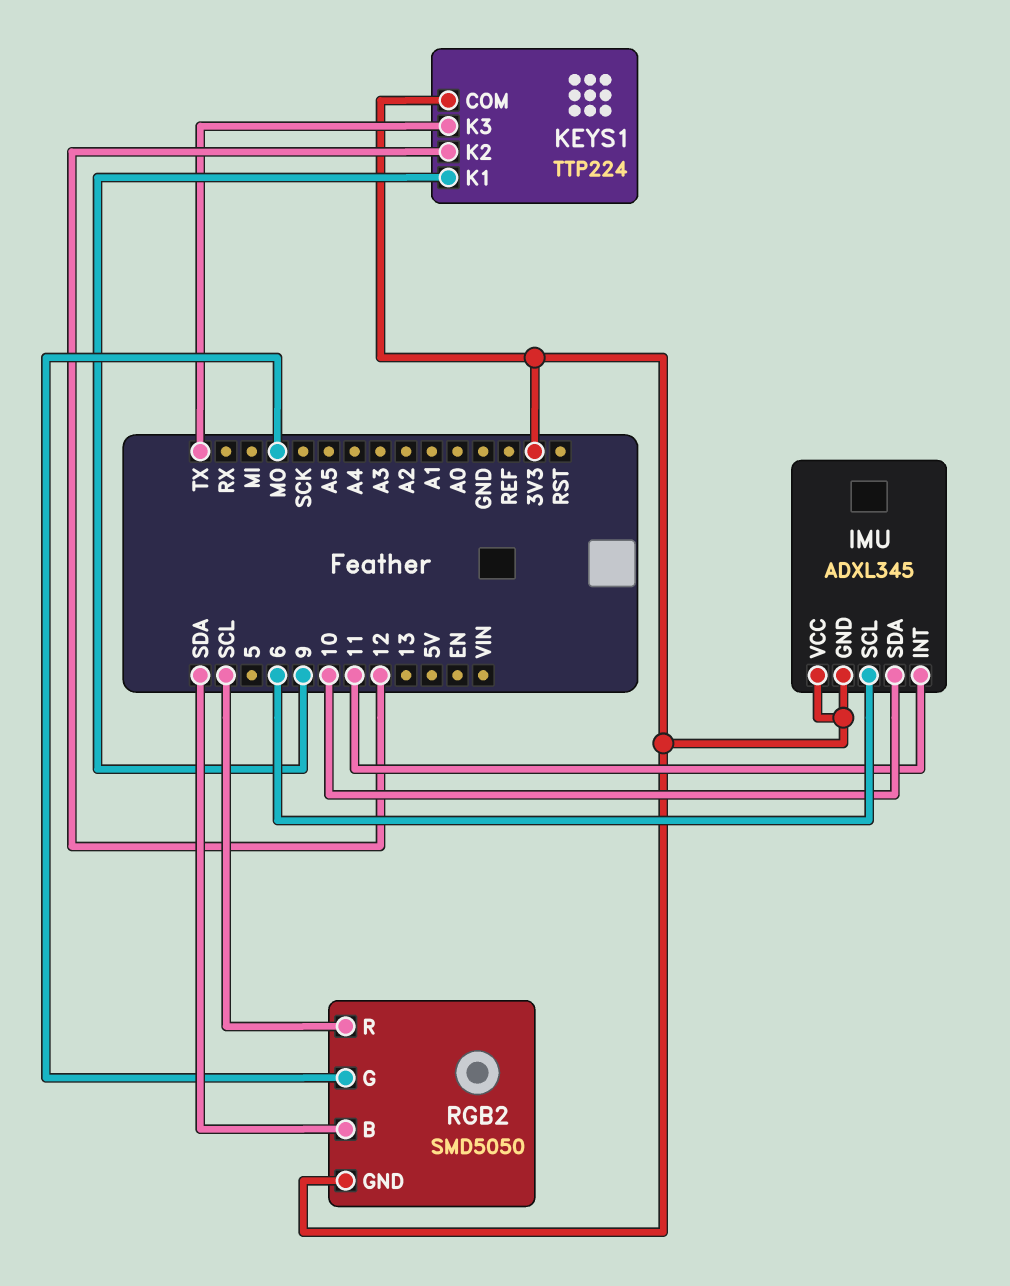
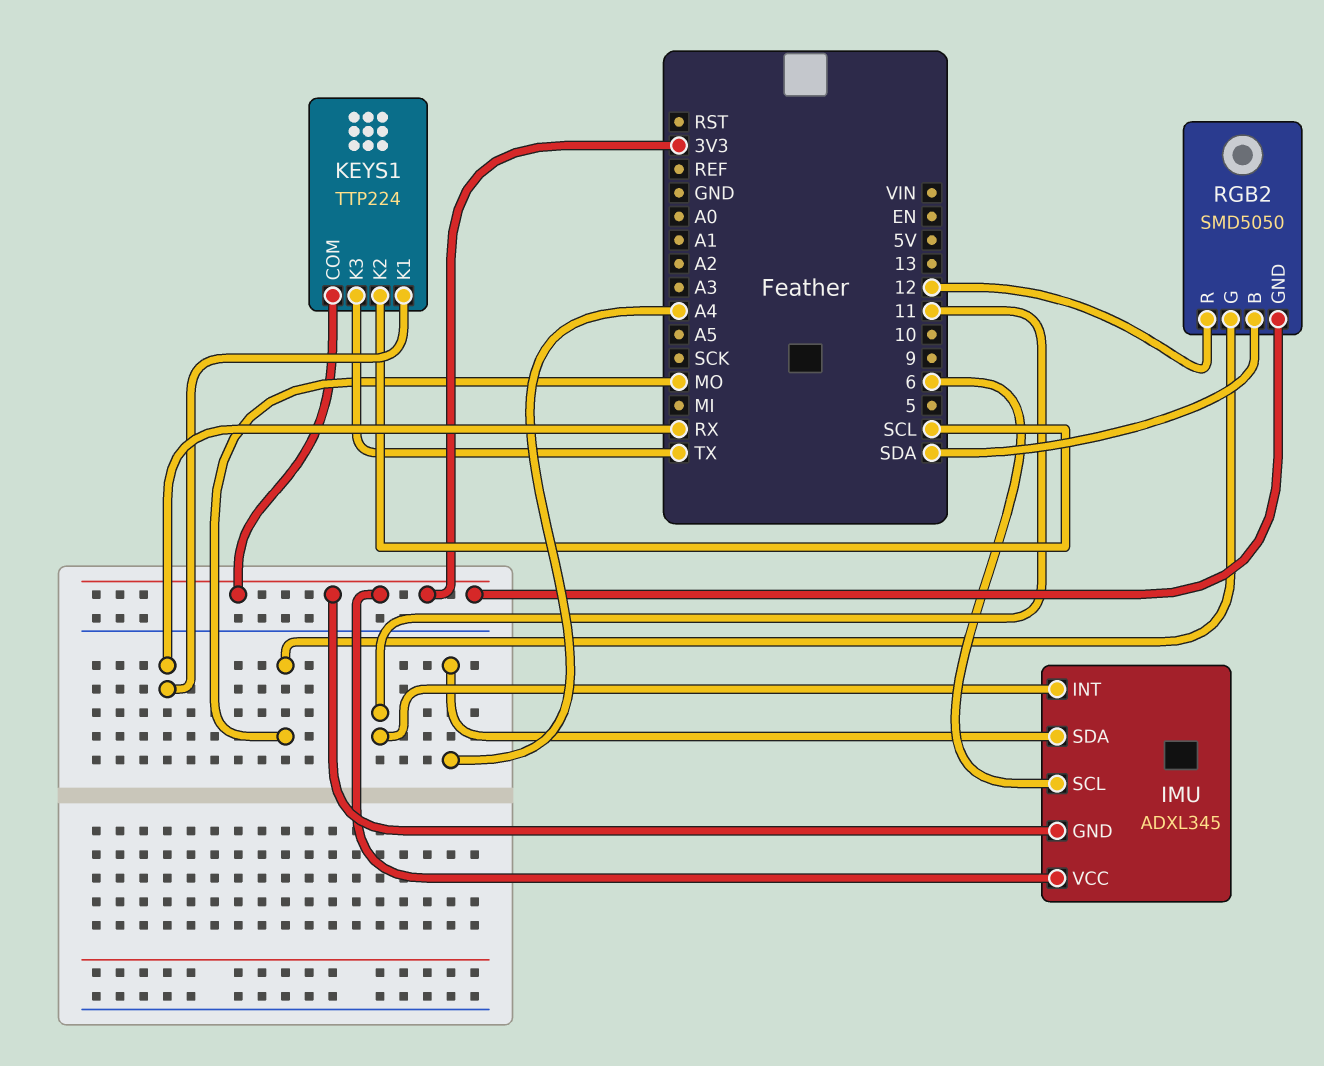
IMU pin SDA: 10 -> A4
KEYS1 pin K1: 9 -> RX
KEYS1 pin K2: 12 -> SCL
RGB2 pin R: SCL -> 12

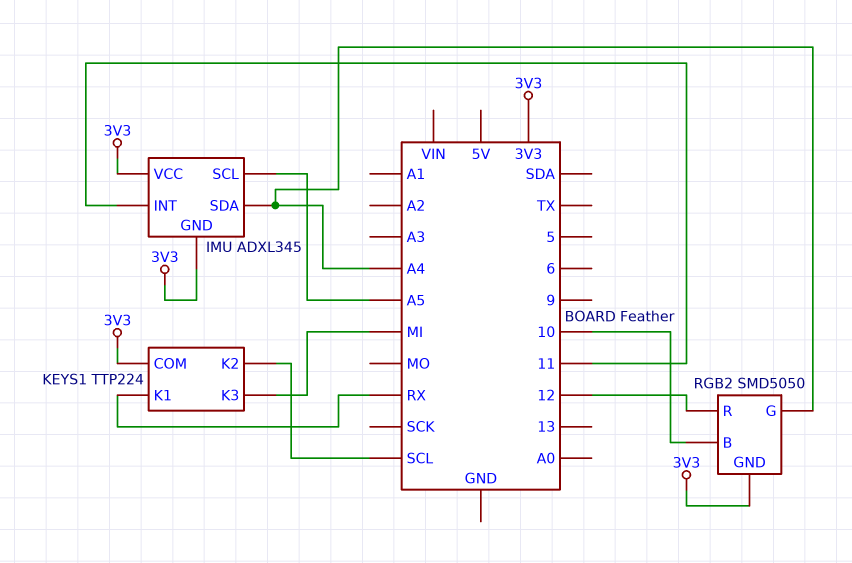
IMU pin SCL: 6 -> A5
KEYS1 pin K3: TX -> MI
RGB2 pin B: SDA -> 10
RGB2 pin G: MO -> A4

